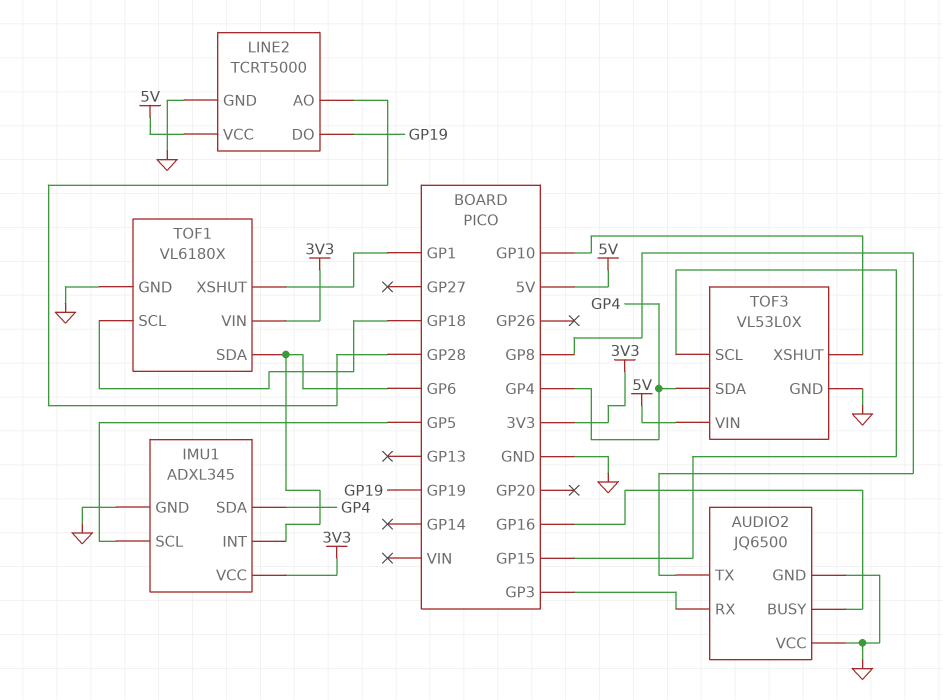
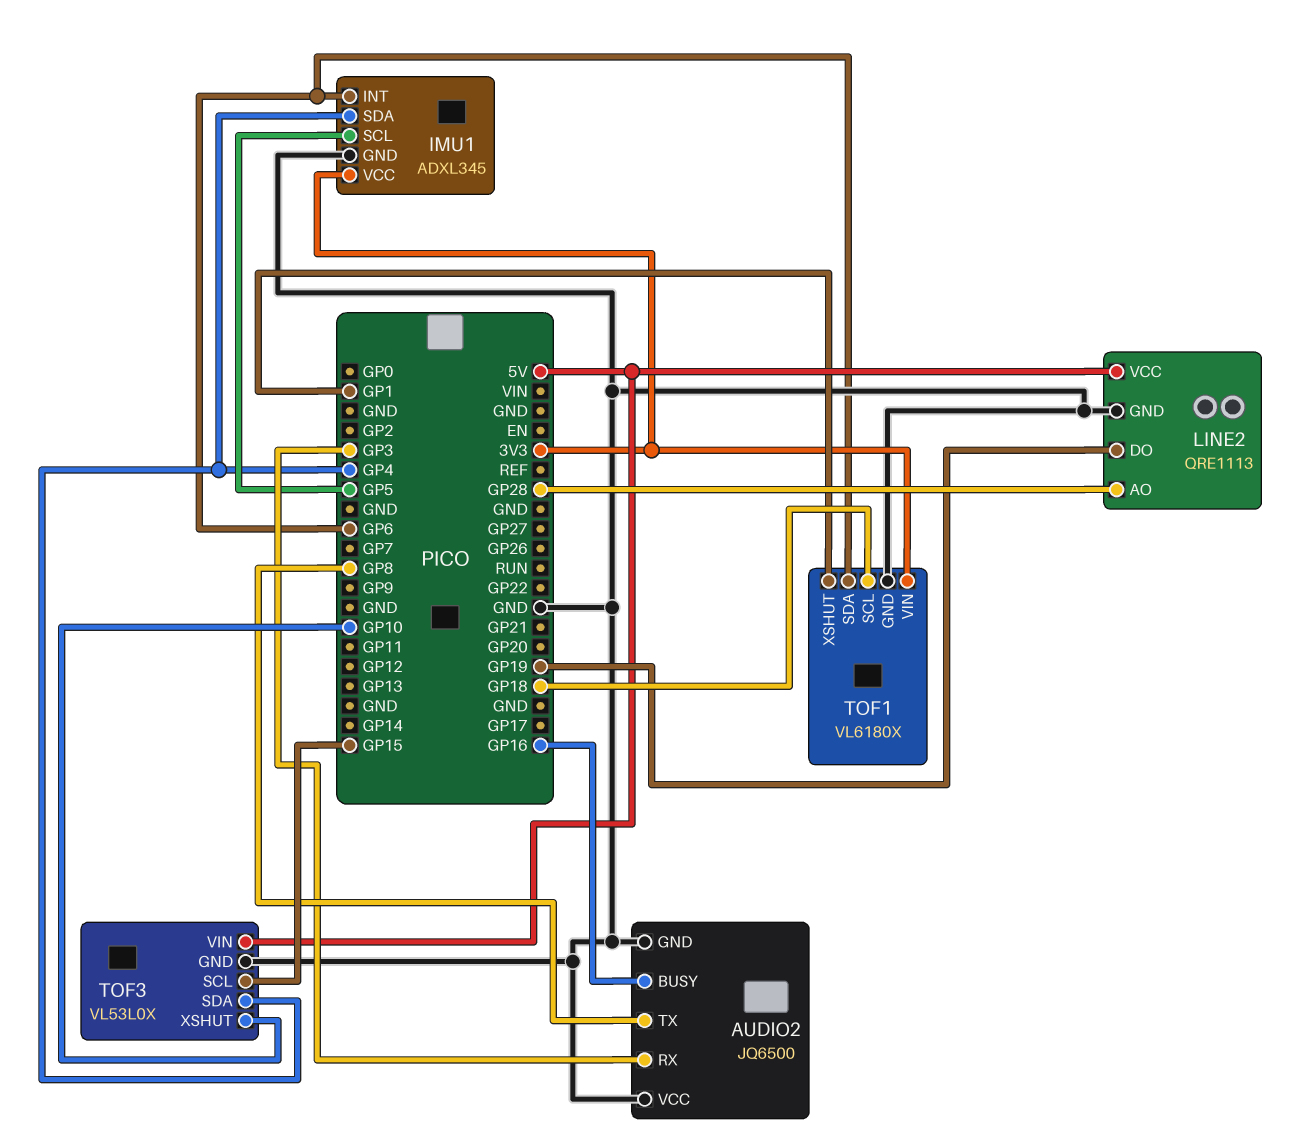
LINE2: TCRT5000 -> QRE1113

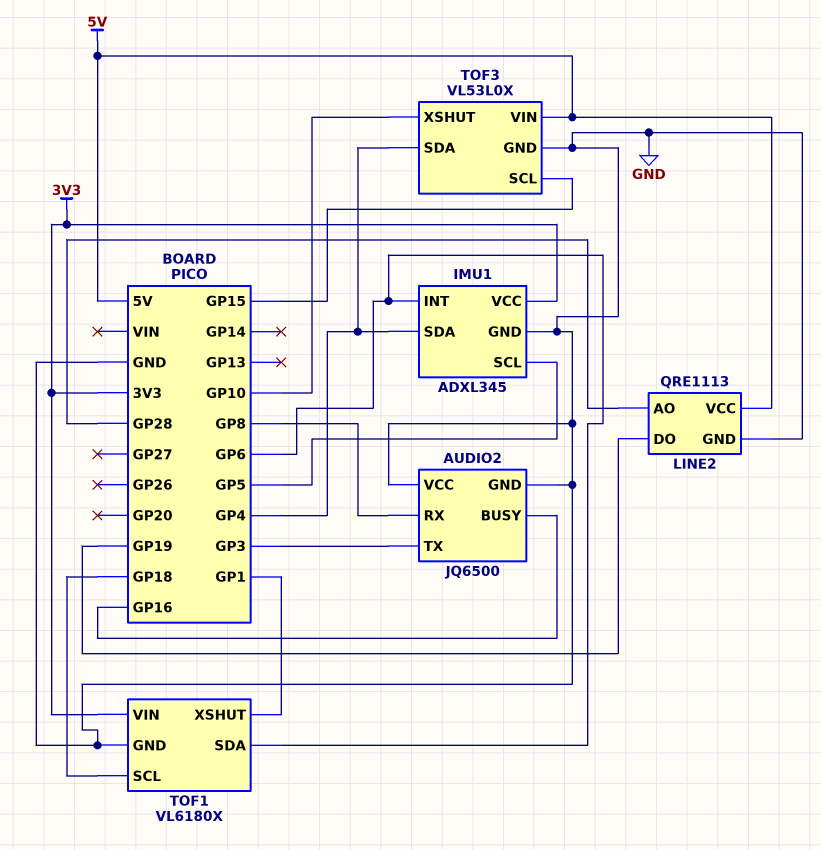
AUDIO2 pin RX: GP3 -> GP8
AUDIO2 pin TX: GP8 -> GP3

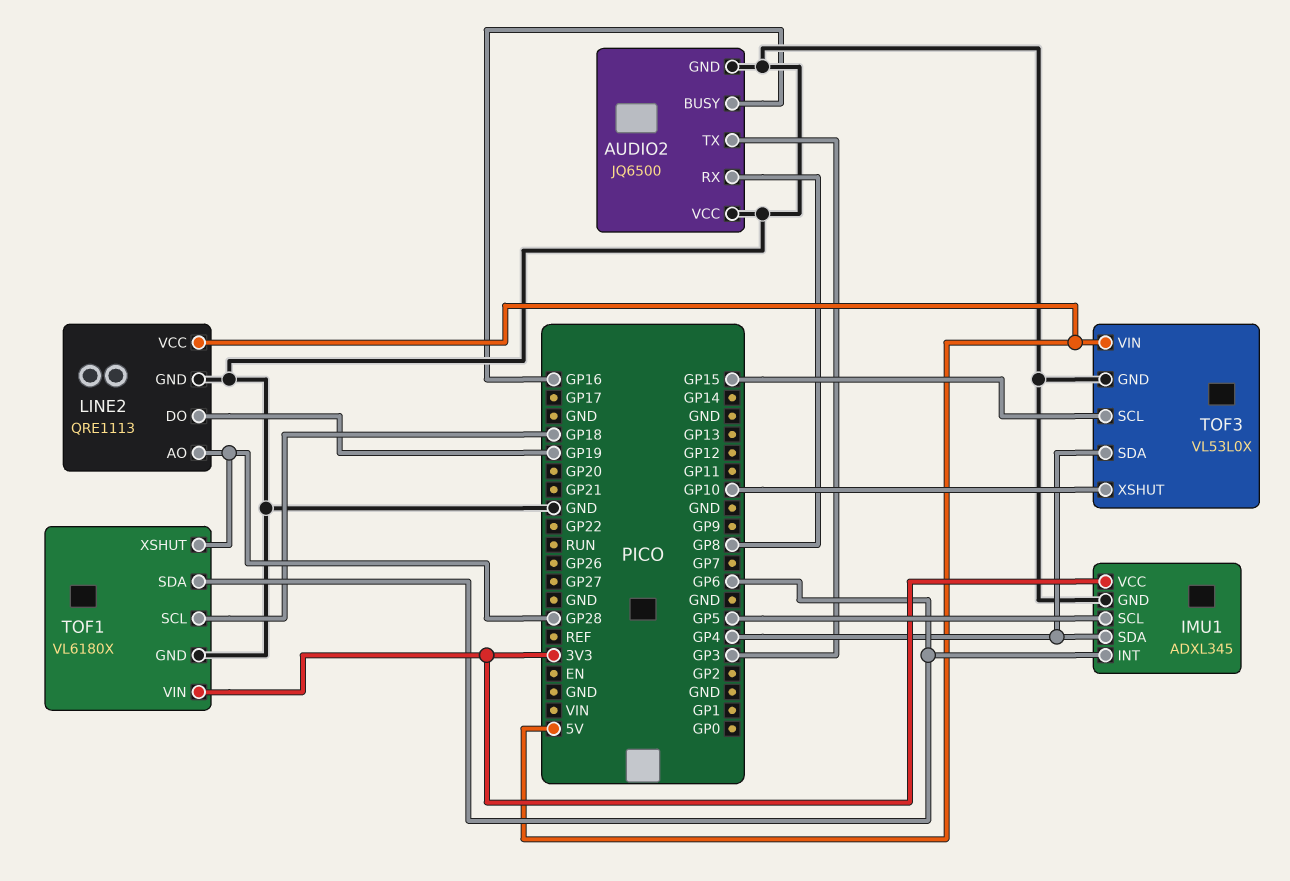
TOF1 pin XSHUT: GP1 -> GP28

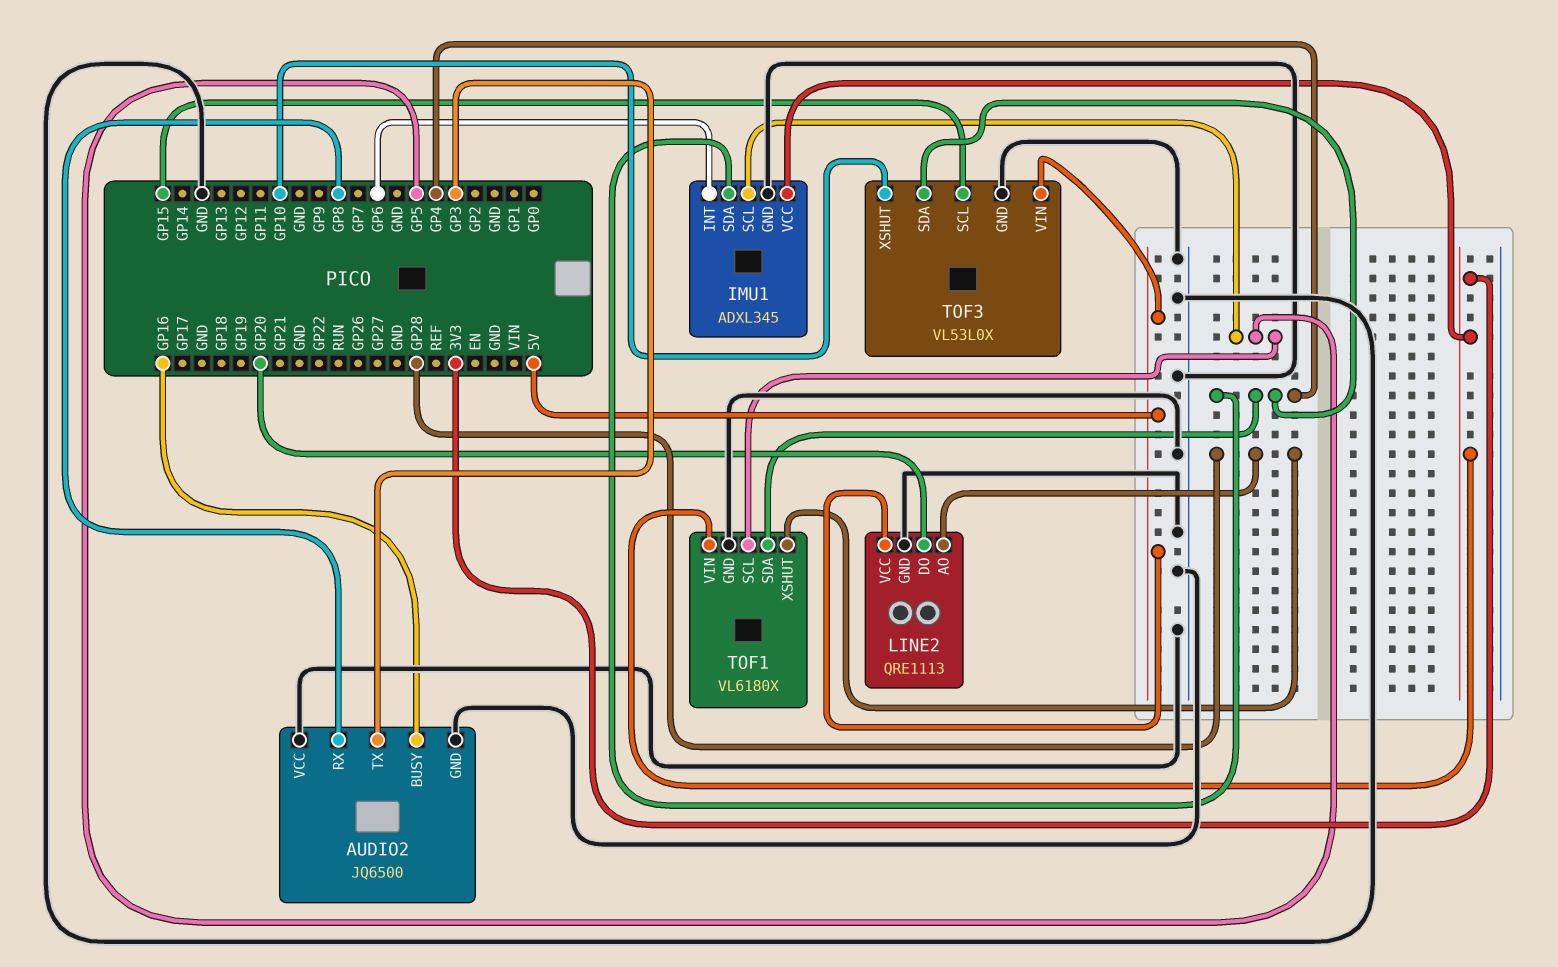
LINE2 pin DO: GP19 -> GP20
TOF1 pin SCL: GP18 -> GP5
TOF1 pin SDA: GP6 -> GP4

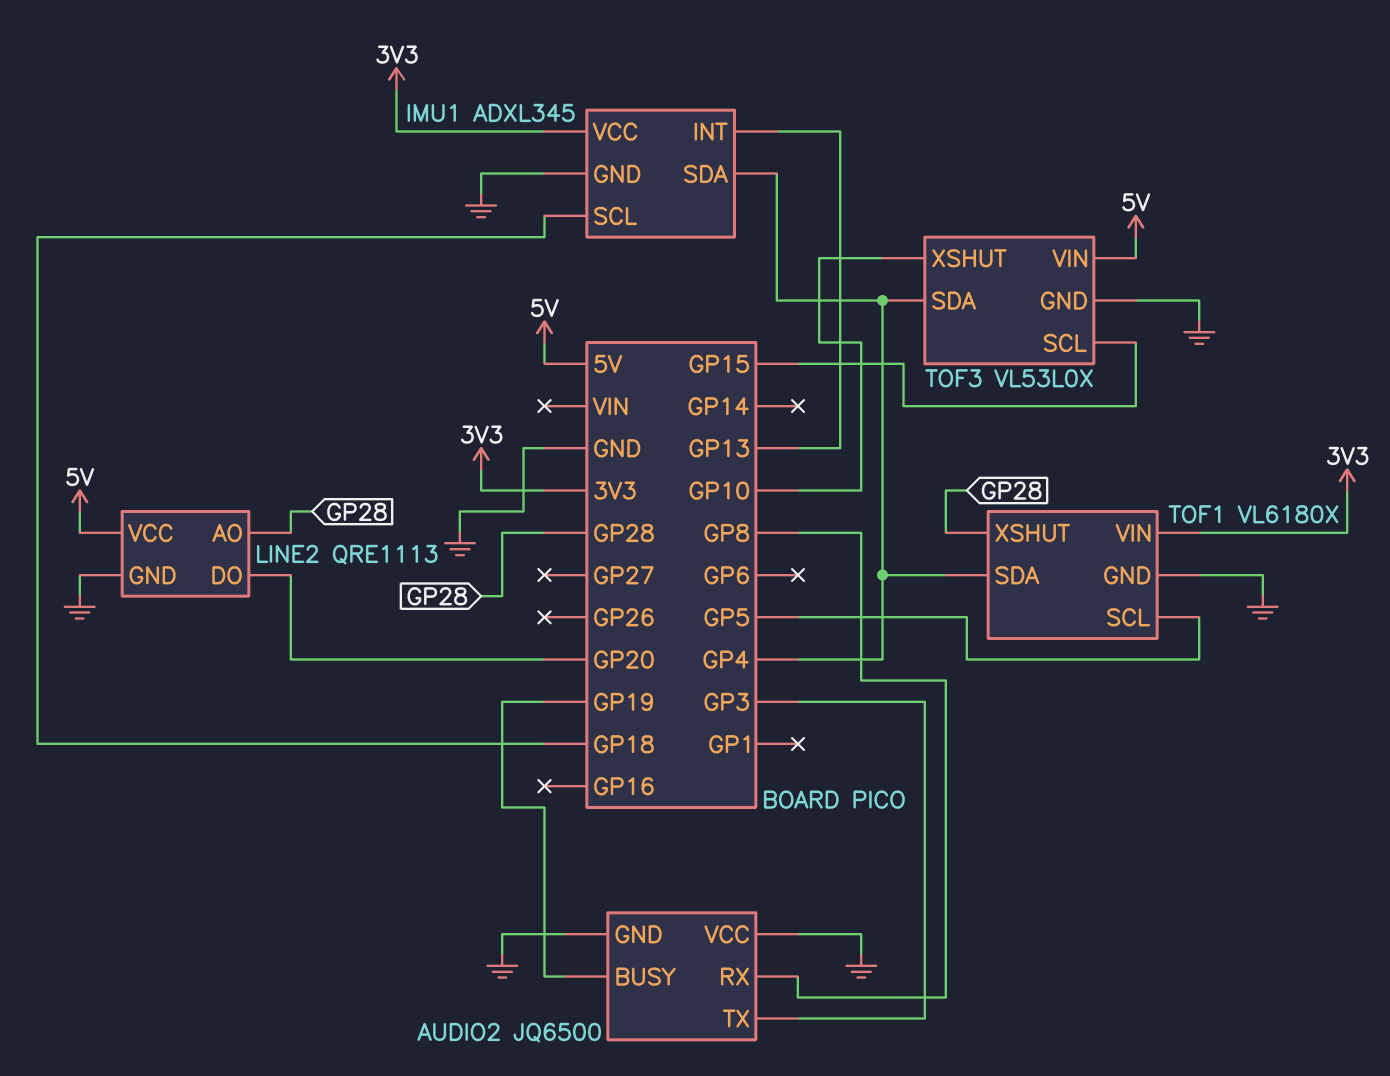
AUDIO2 pin BUSY: GP16 -> GP19
IMU1 pin INT: GP6 -> GP13
IMU1 pin SCL: GP5 -> GP18

